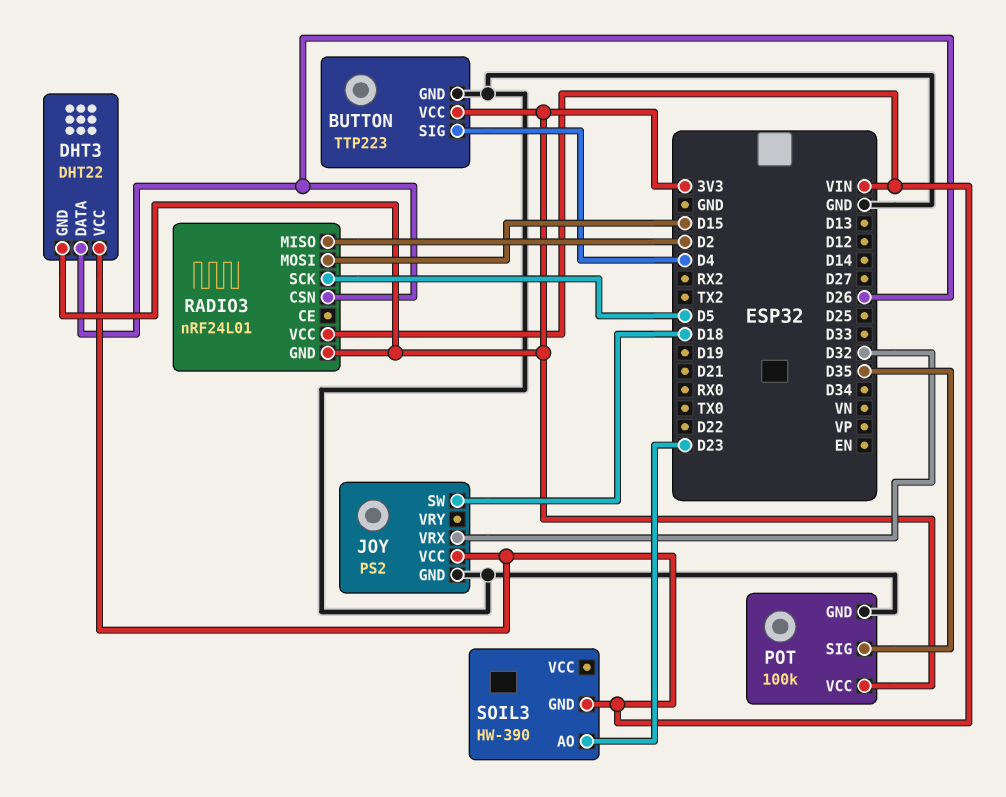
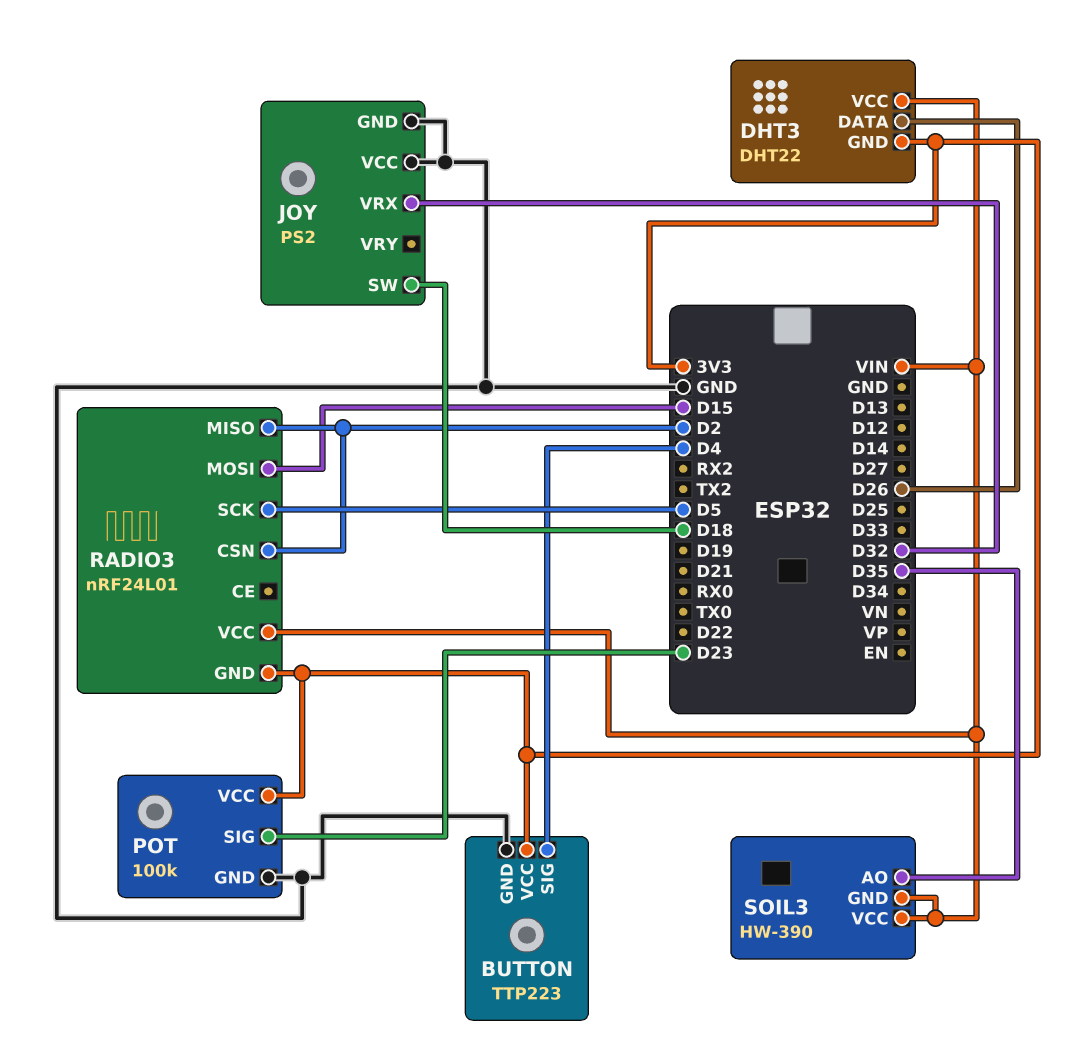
JOY pin VCC: VIN -> GND
POT pin SIG: D35 -> D23
RADIO3 pin CSN: D26 -> D2
SOIL3 pin AO: D23 -> D35
SOIL3 pin VCC: none -> VIN

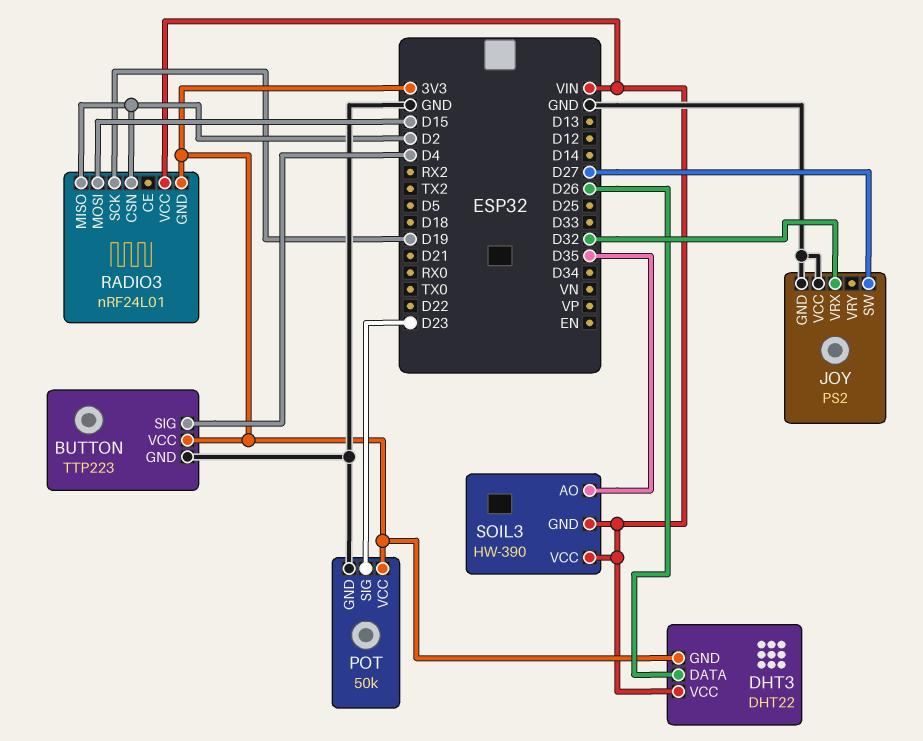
JOY pin SW: D18 -> D27
POT: 100k -> 50k
RADIO3 pin SCK: D5 -> D19

